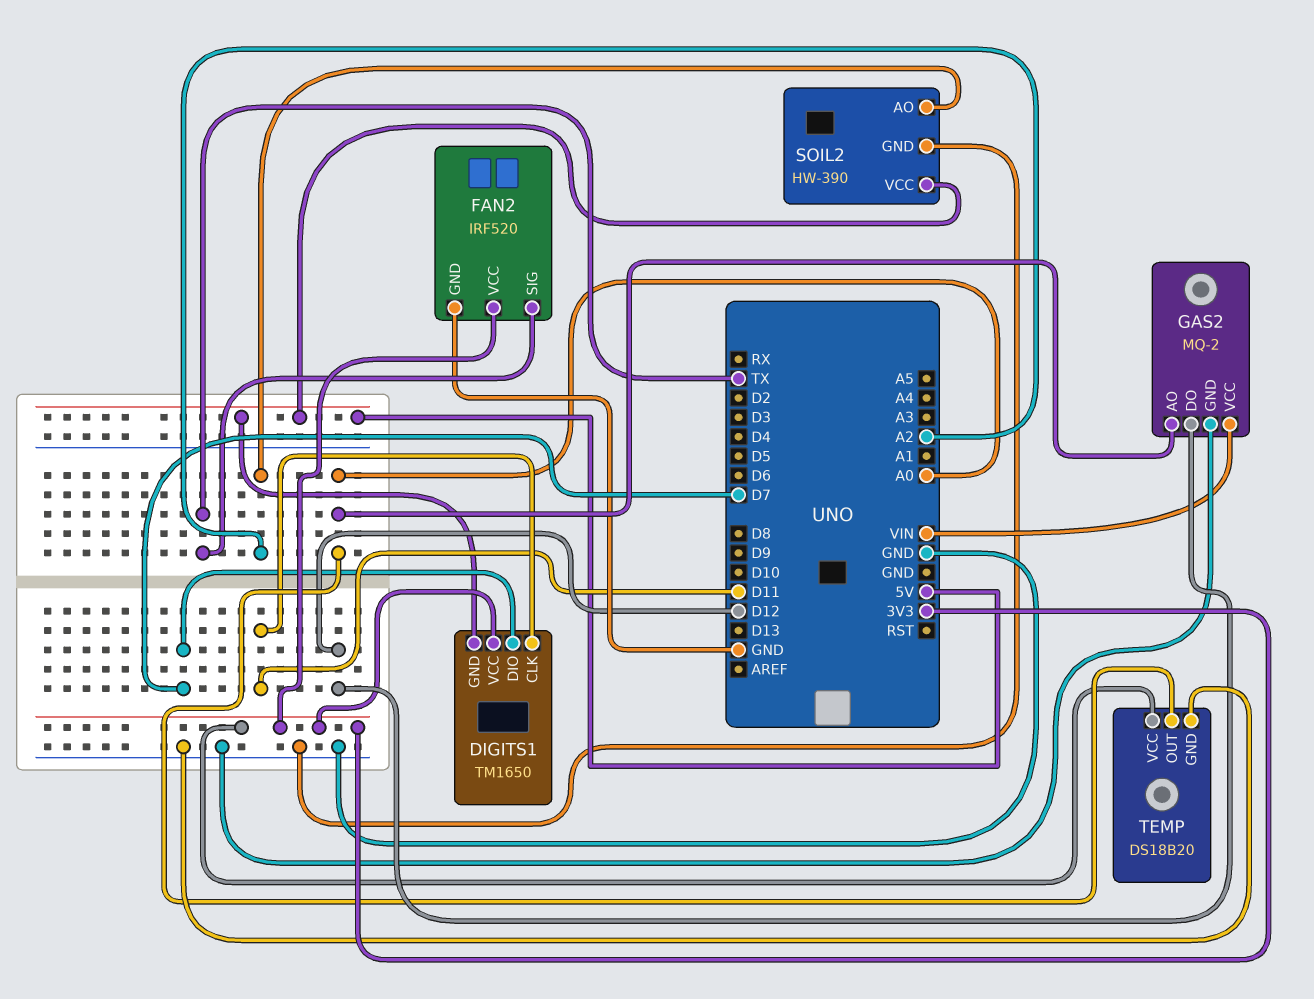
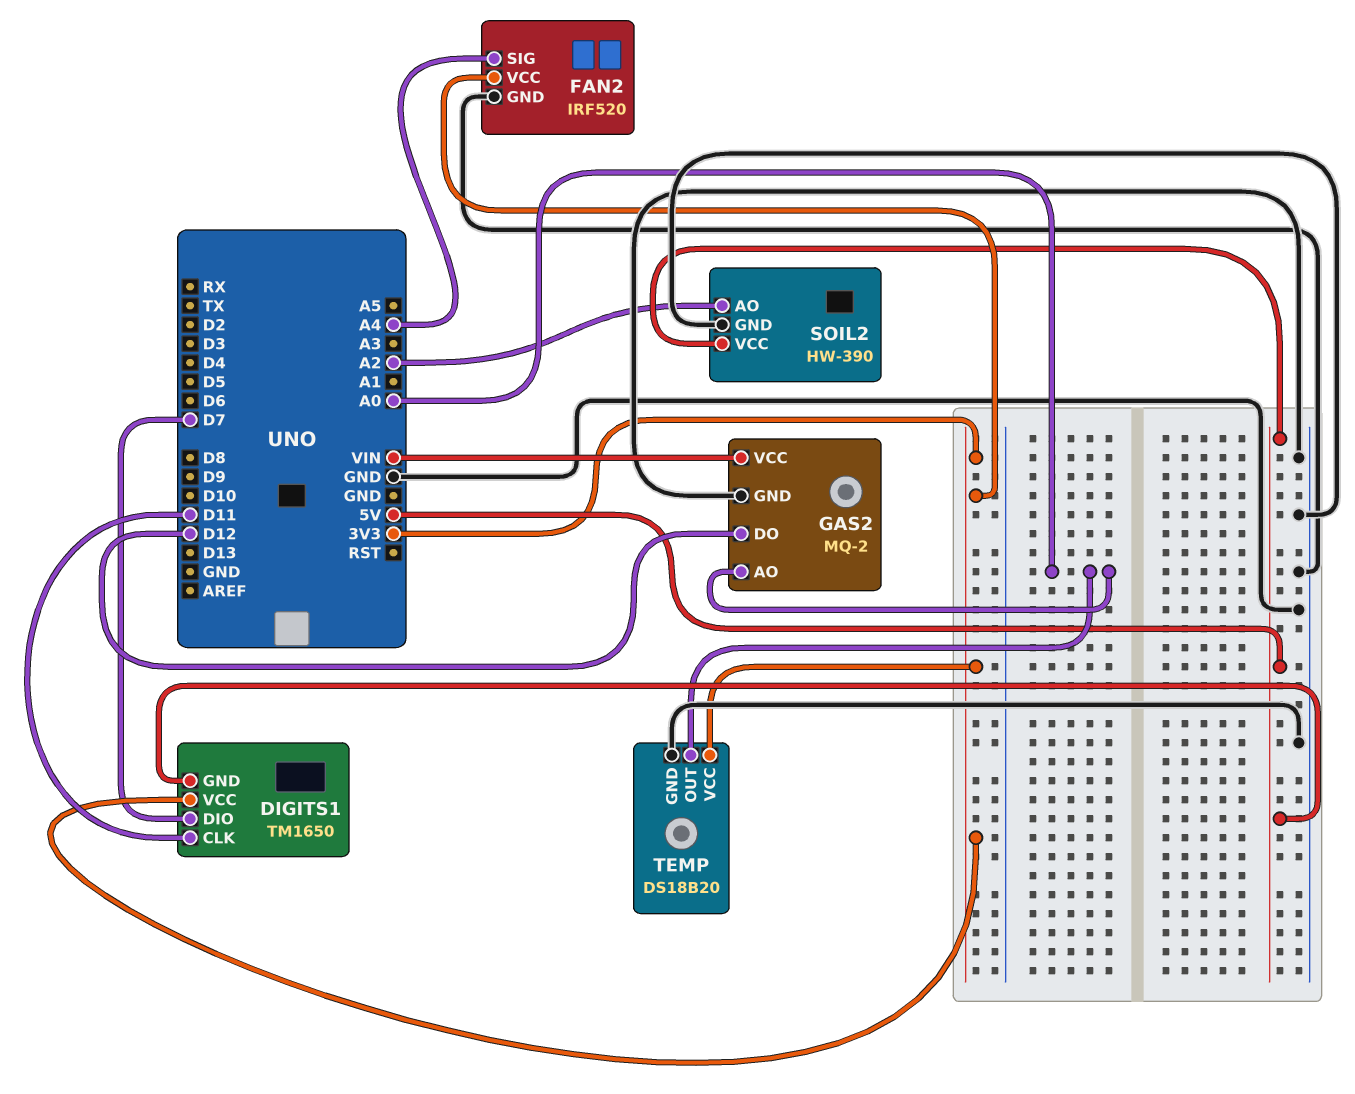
FAN2 pin SIG: TX -> A4

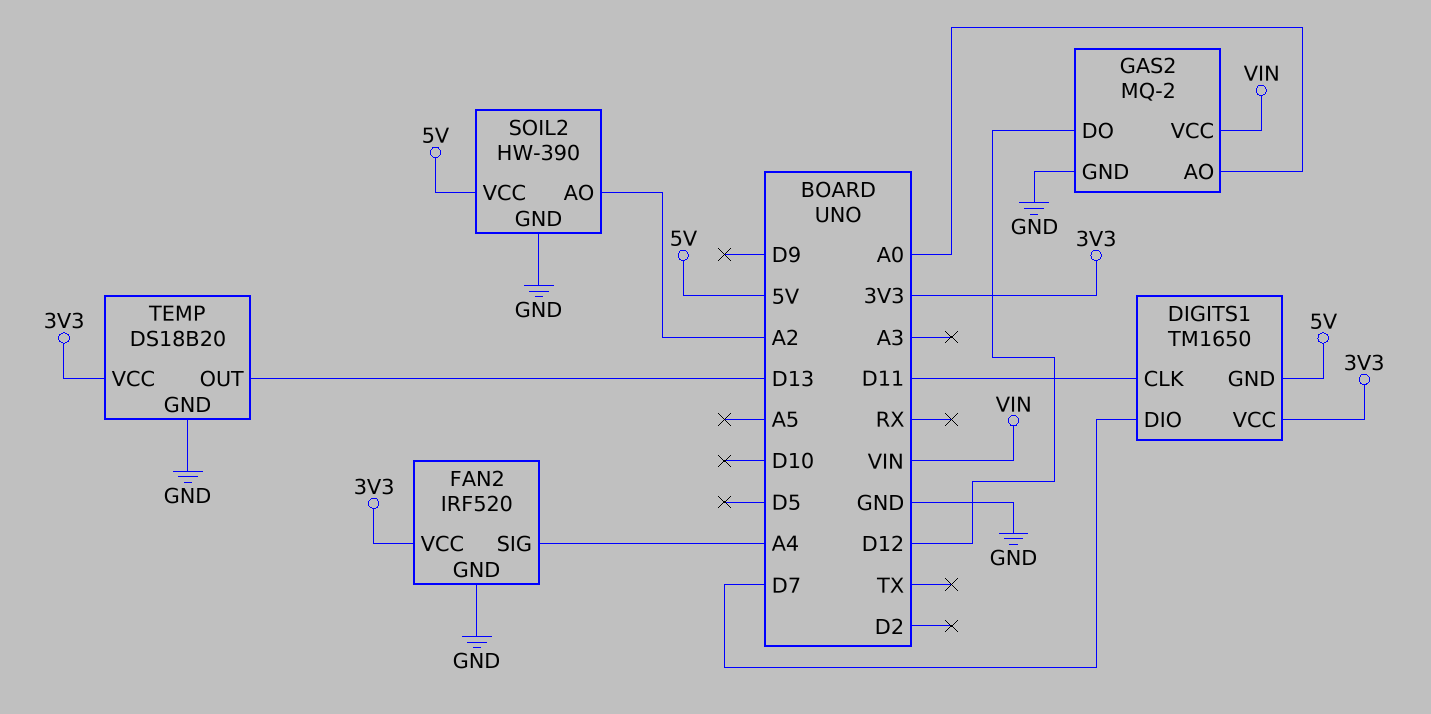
TEMP pin OUT: A0 -> D13

